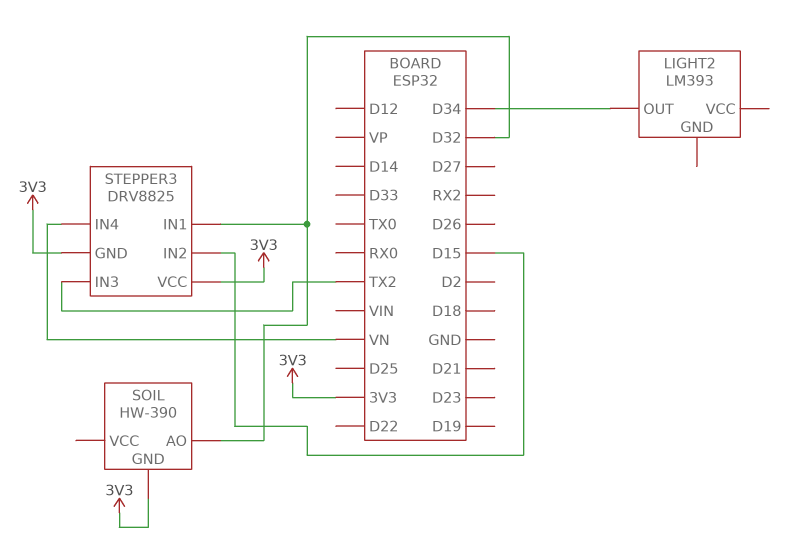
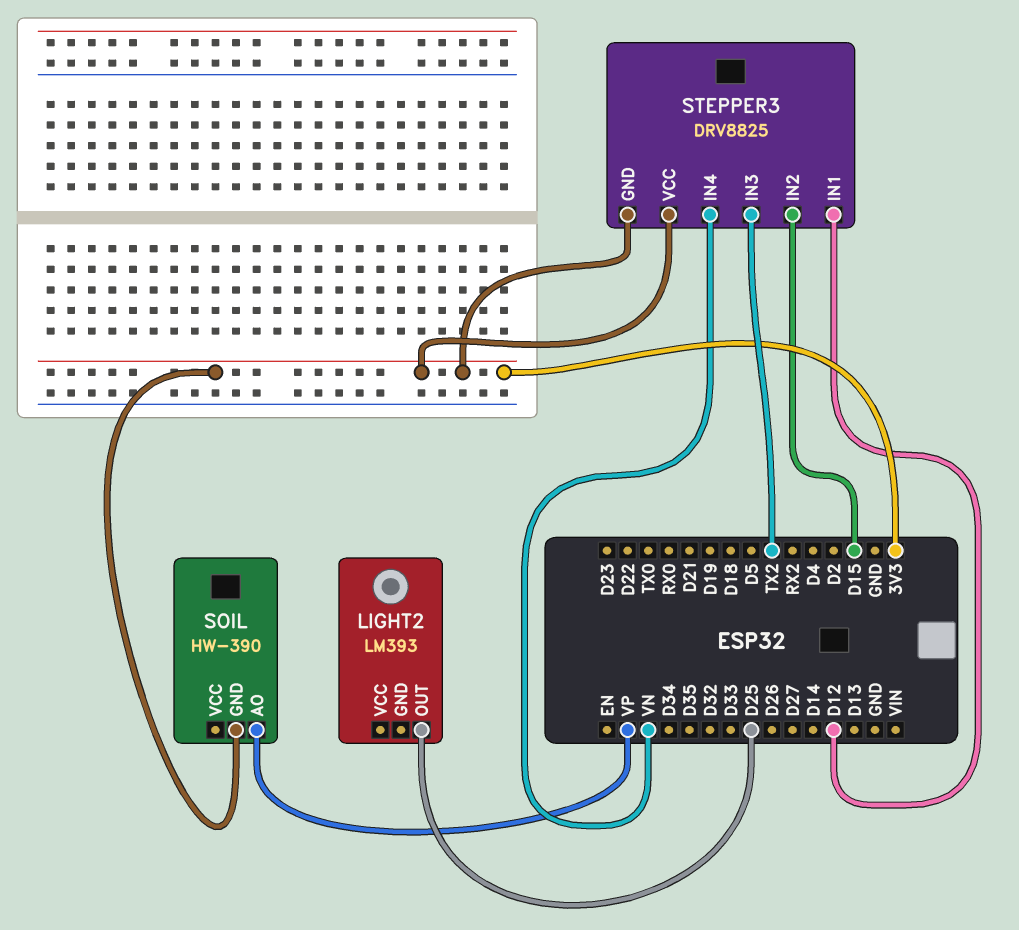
LIGHT2 pin OUT: D34 -> D25
SOIL pin AO: D32 -> VP
STEPPER3 pin IN1: D32 -> D12

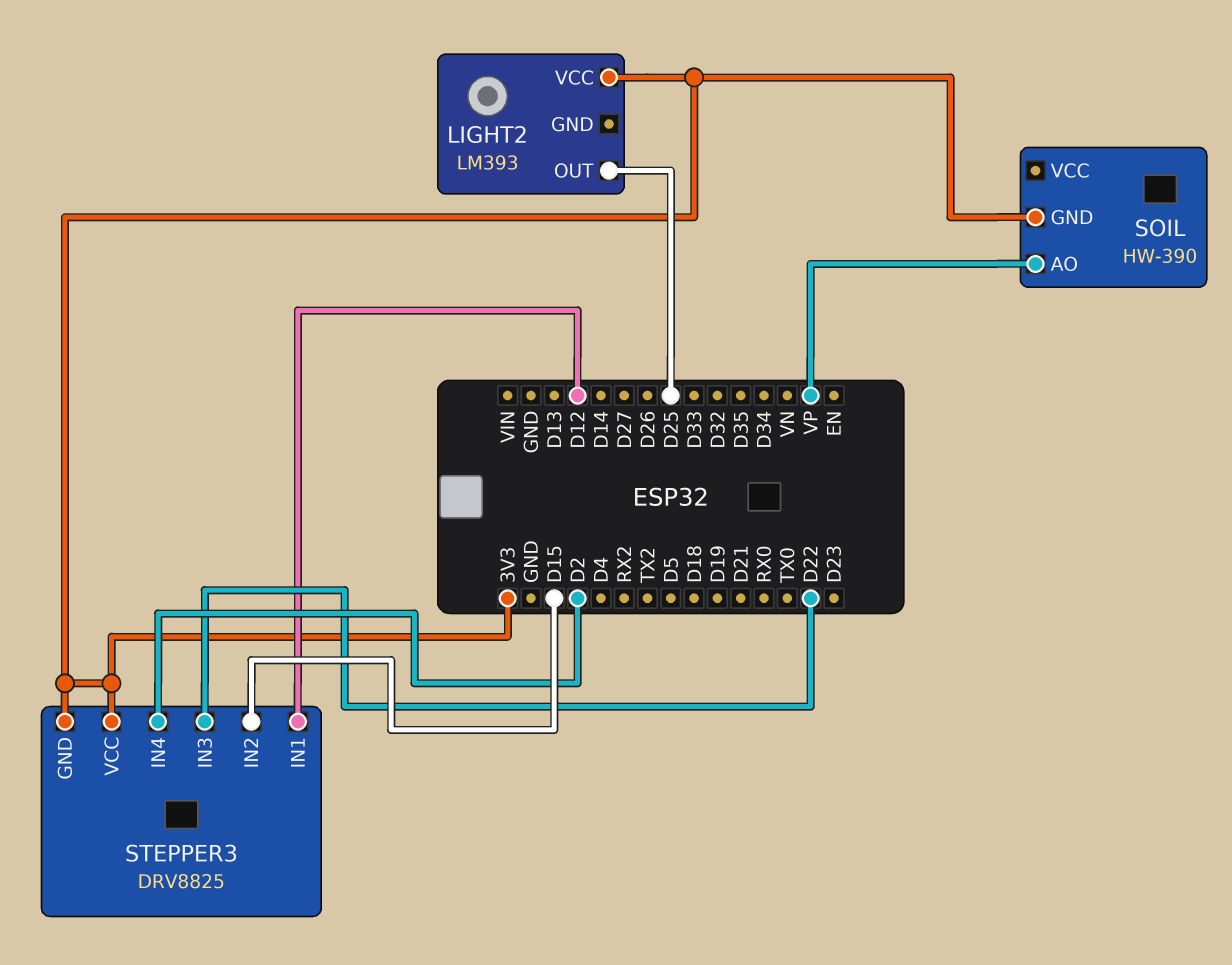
LIGHT2 pin VCC: none -> 3V3
STEPPER3 pin IN3: TX2 -> D22
STEPPER3 pin IN4: VN -> D2

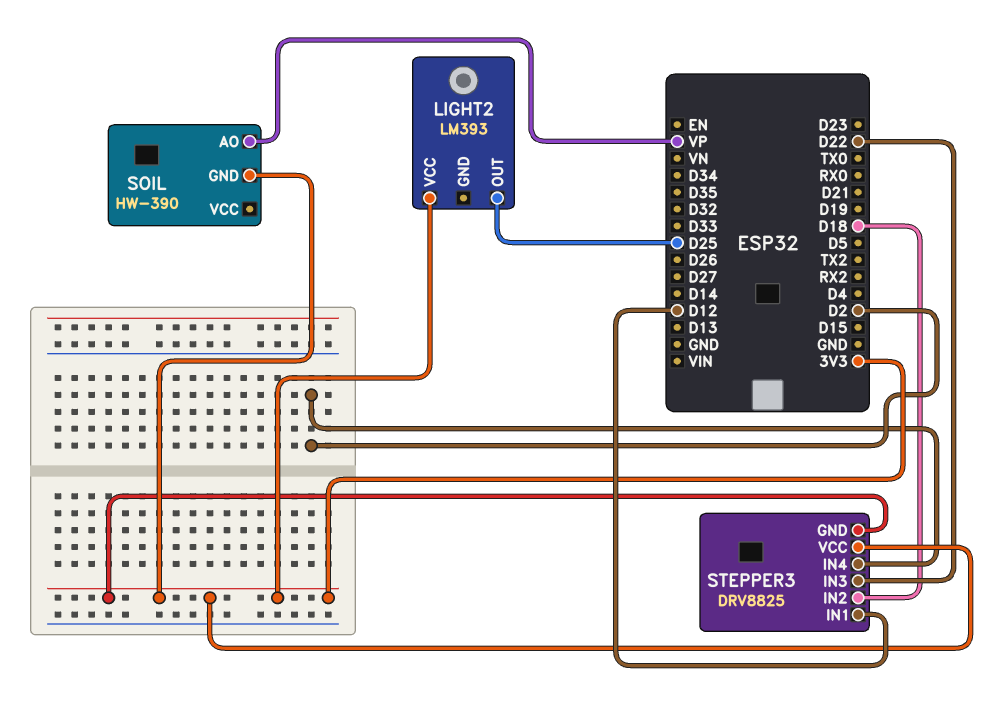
STEPPER3 pin IN2: D15 -> D18

